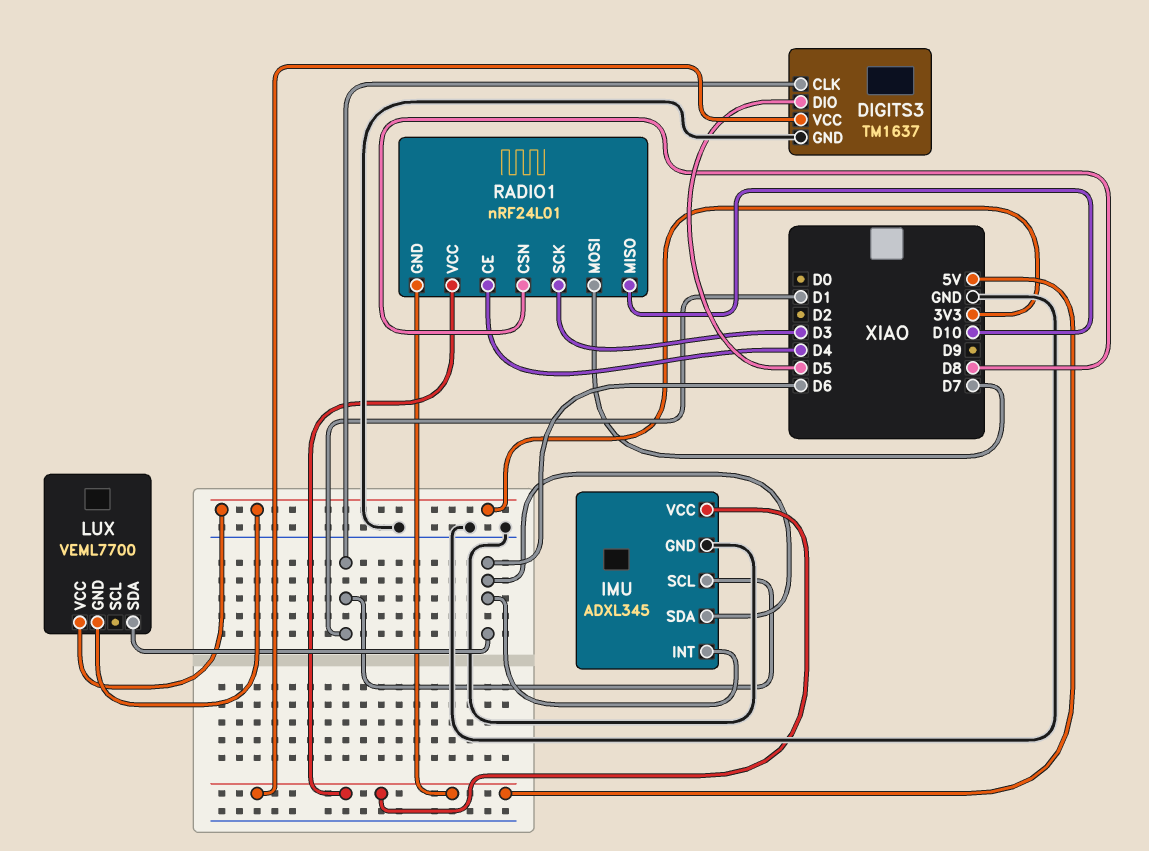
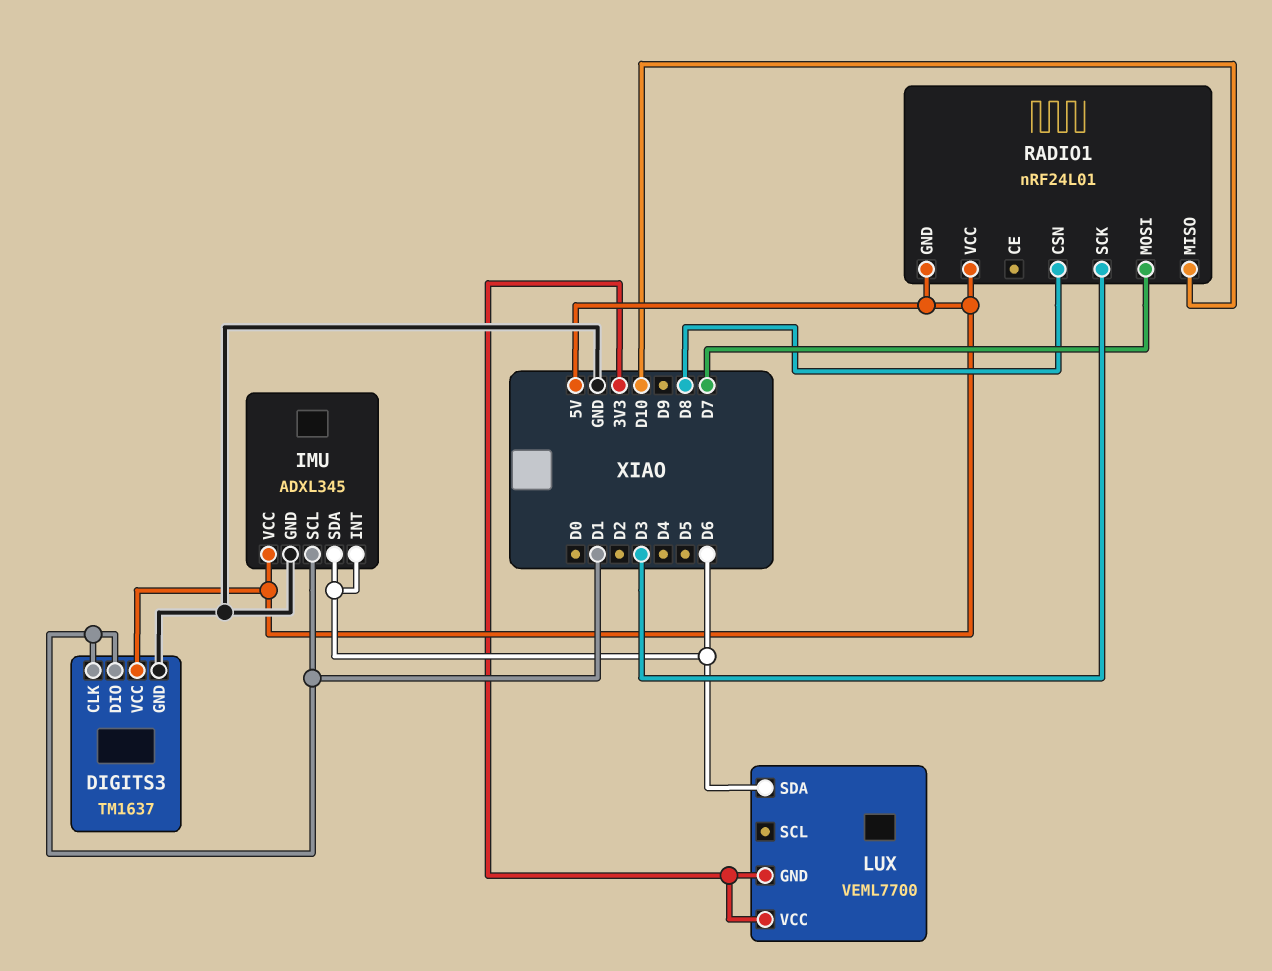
DIGITS3 pin DIO: D5 -> D1
RADIO1 pin CE: D4 -> none

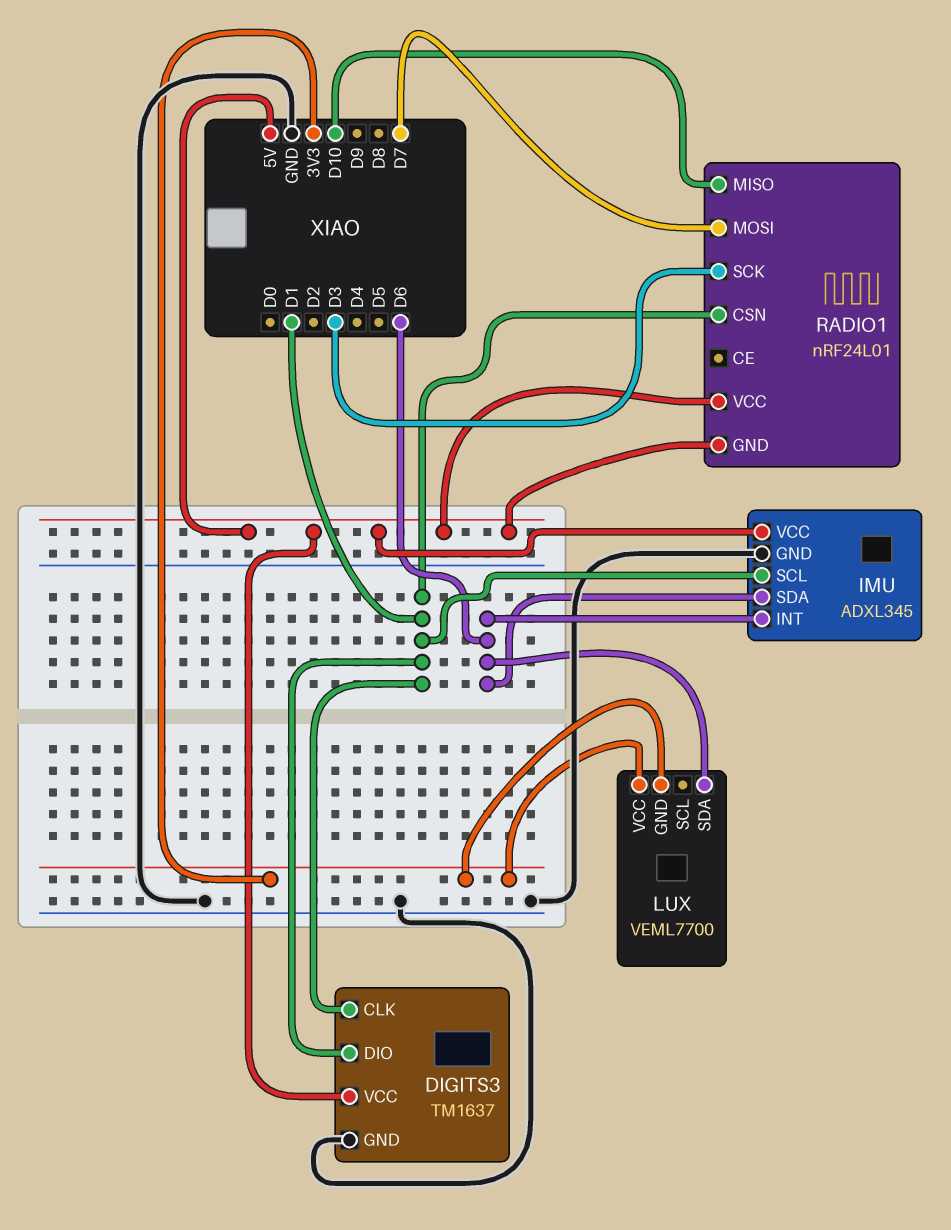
RADIO1 pin CSN: D8 -> D1

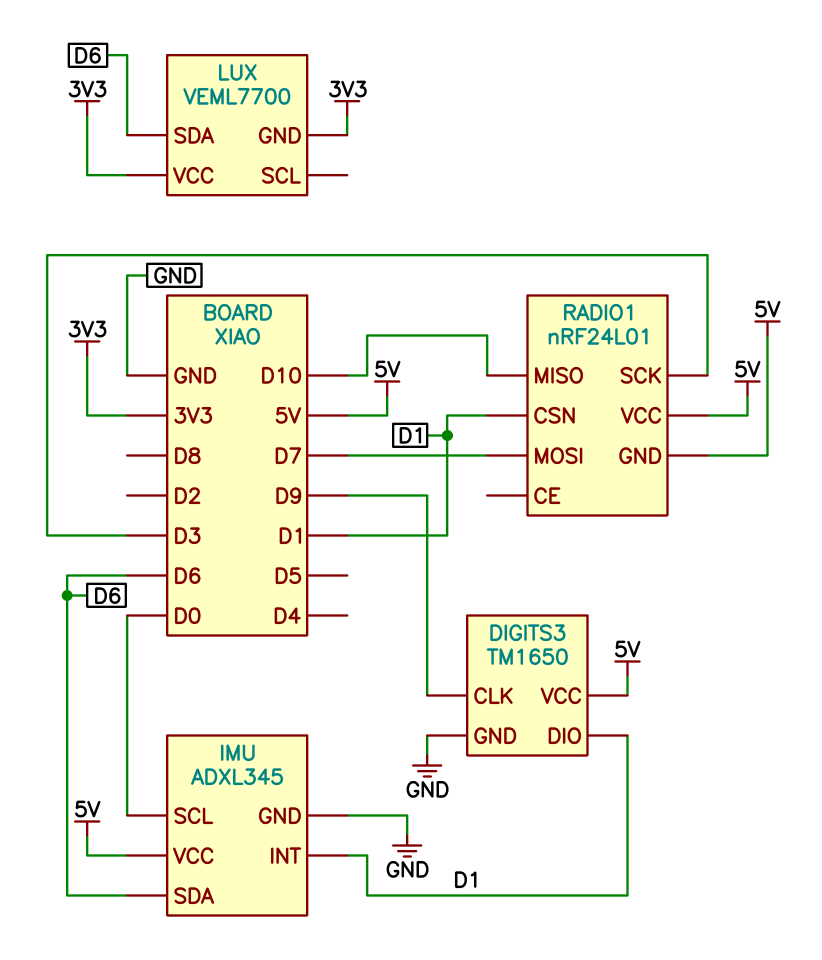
DIGITS3: TM1637 -> TM1650
DIGITS3 pin CLK: D1 -> D9
IMU pin INT: D6 -> D1
IMU pin SCL: D1 -> D0

